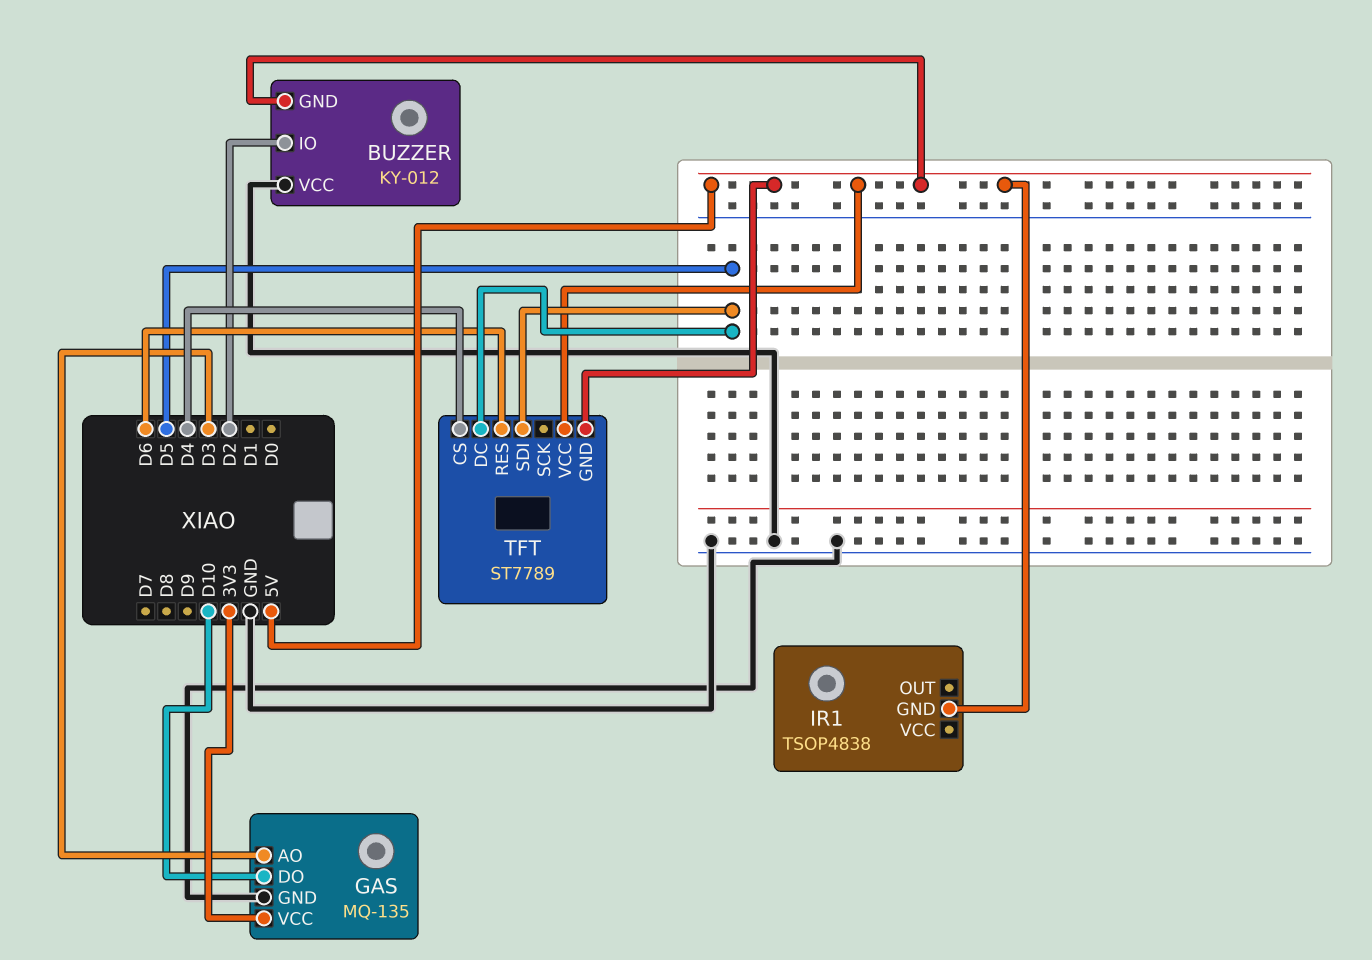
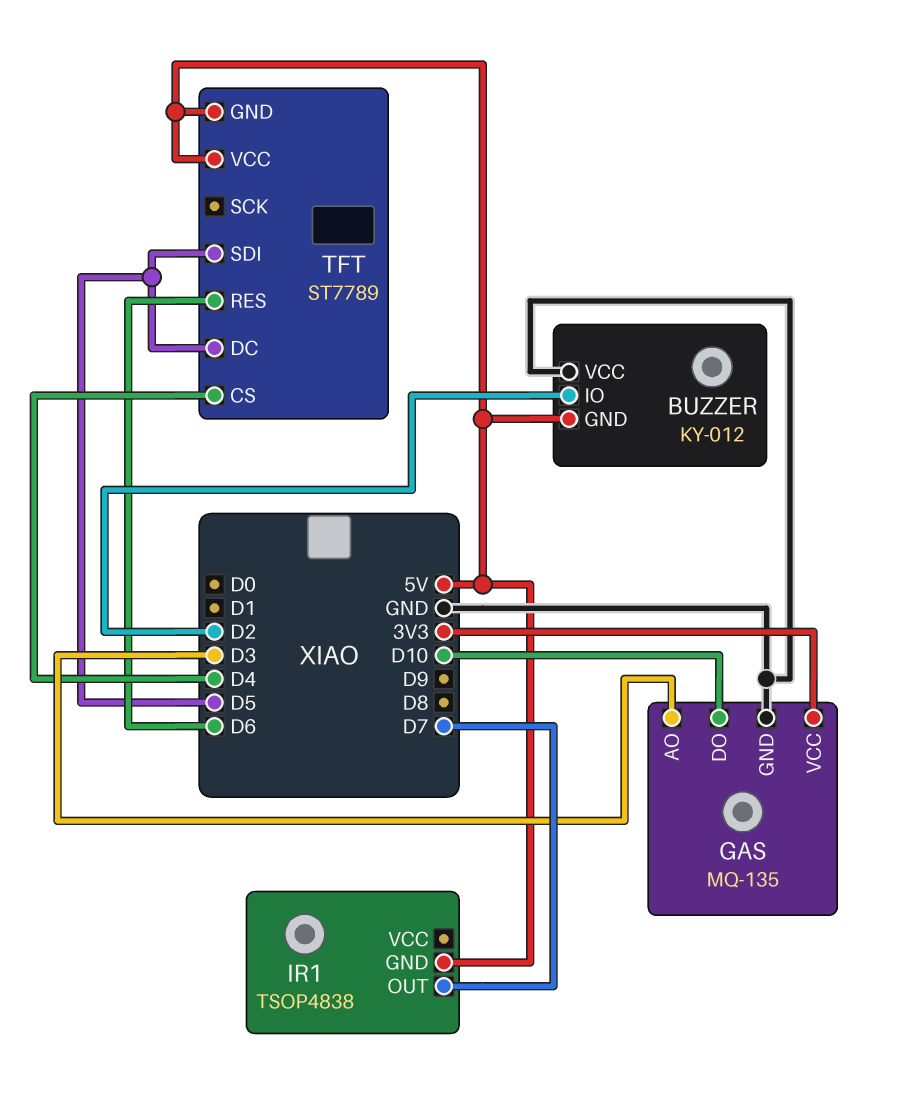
IR1 pin OUT: none -> D7

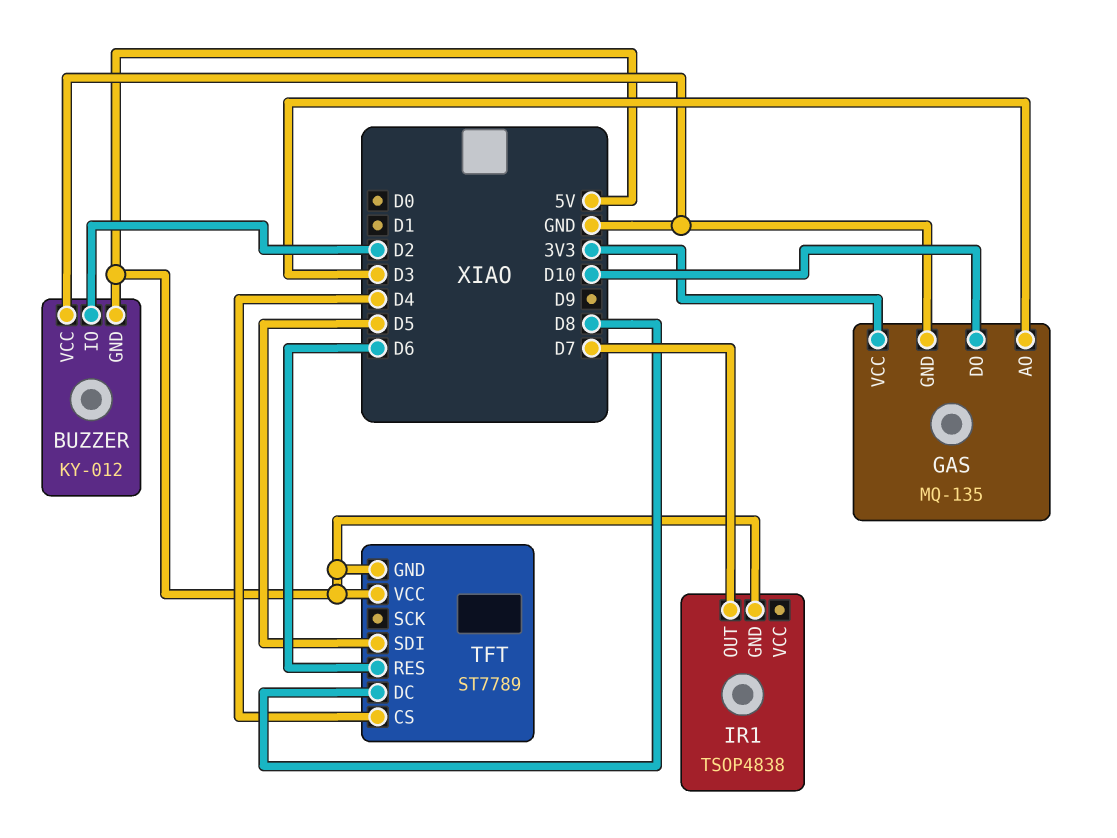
TFT pin DC: D5 -> D8

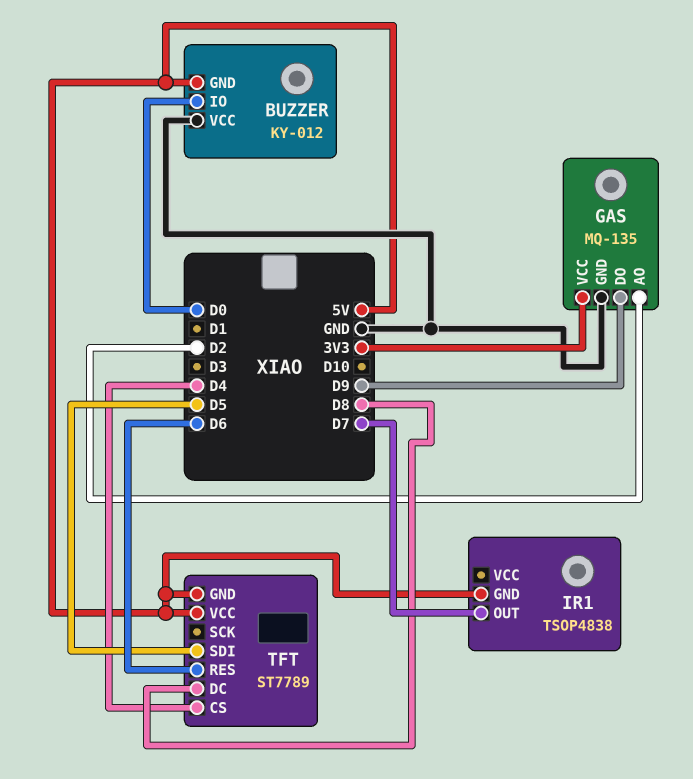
BUZZER pin IO: D2 -> D0
GAS pin AO: D3 -> D2
GAS pin DO: D10 -> D9

